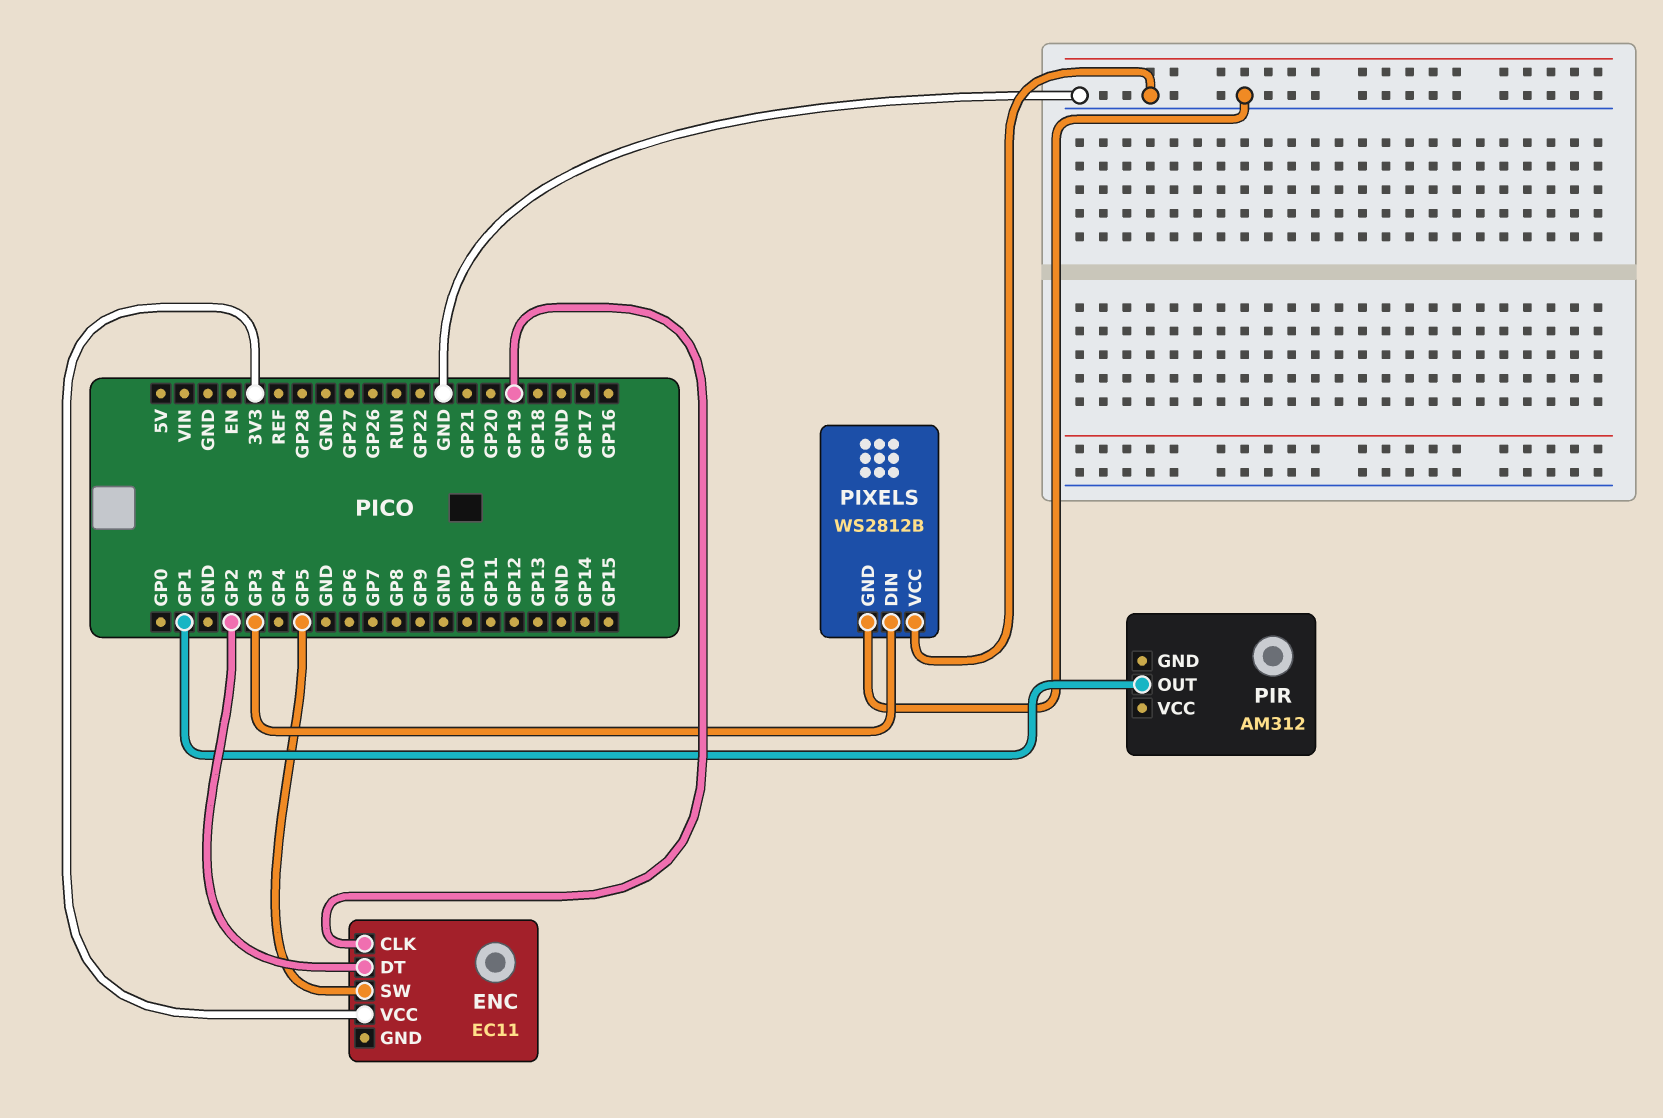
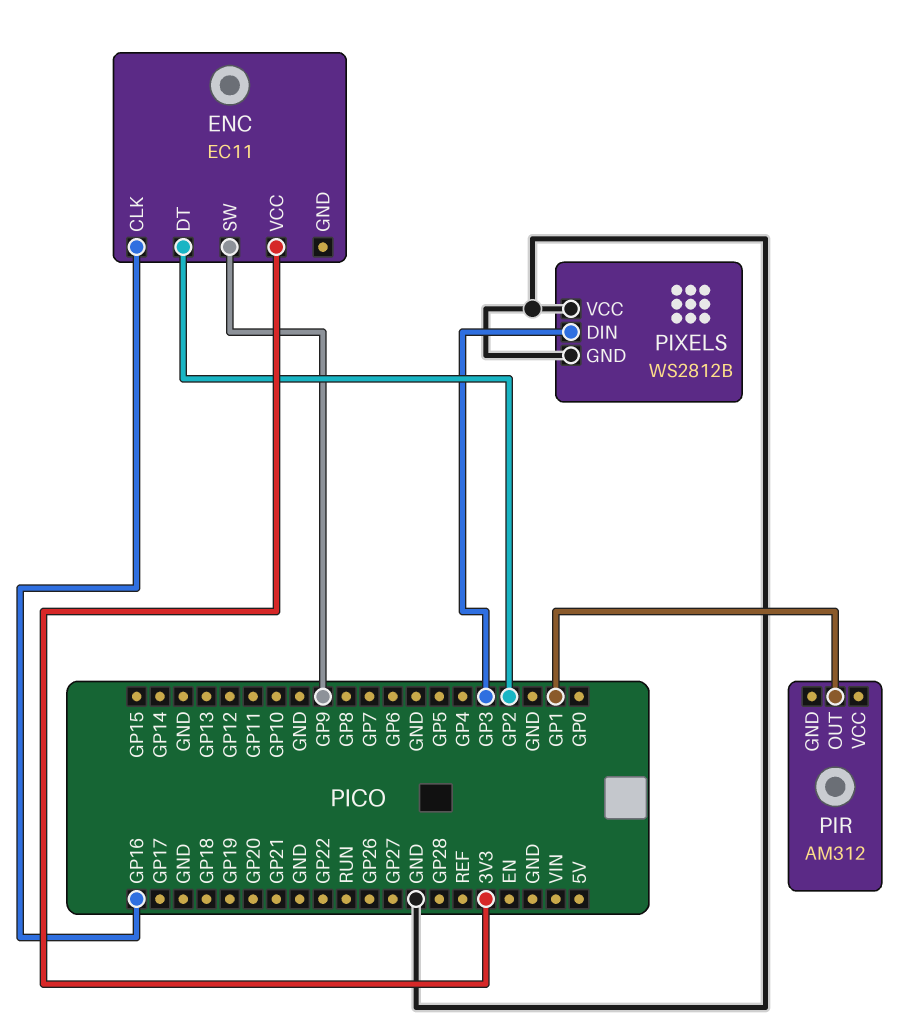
ENC pin CLK: GP19 -> GP16
ENC pin SW: GP5 -> GP9

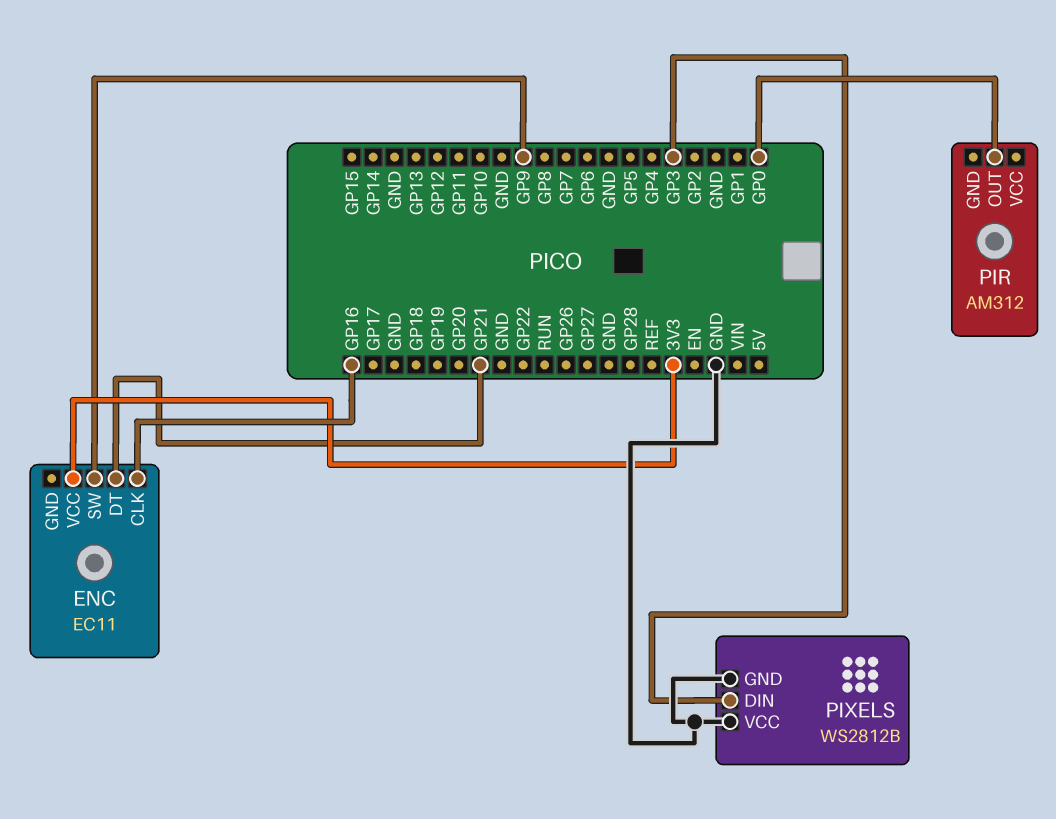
ENC pin DT: GP2 -> GP21
PIR pin OUT: GP1 -> GP0

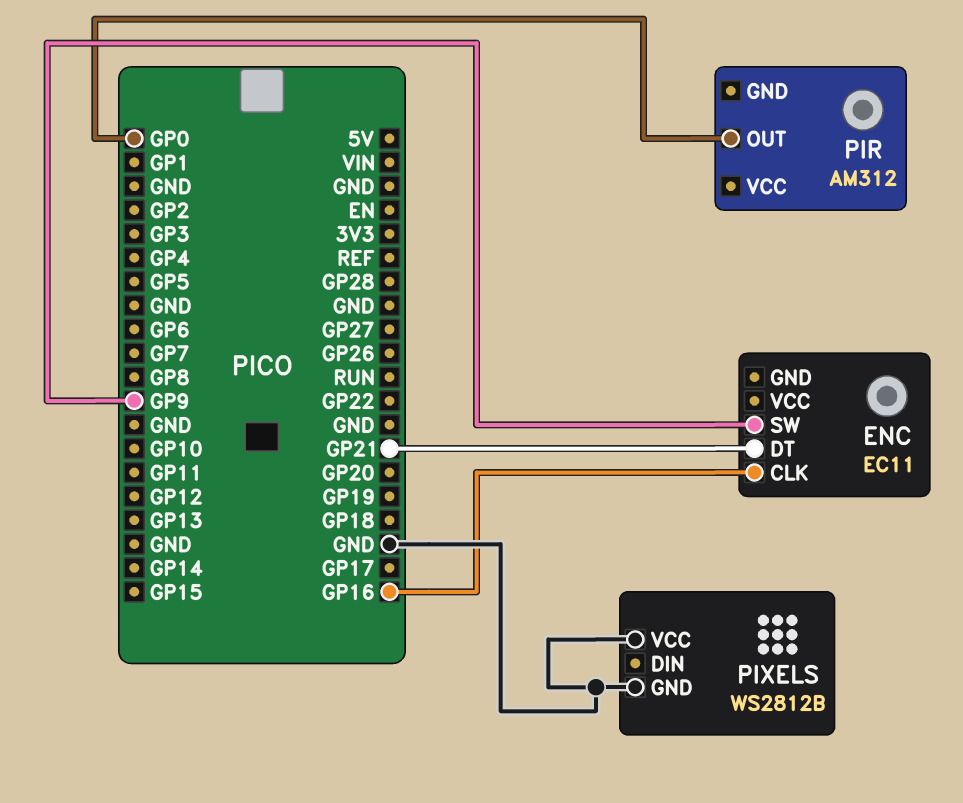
ENC pin VCC: 3V3 -> none
PIXELS pin DIN: GP3 -> none

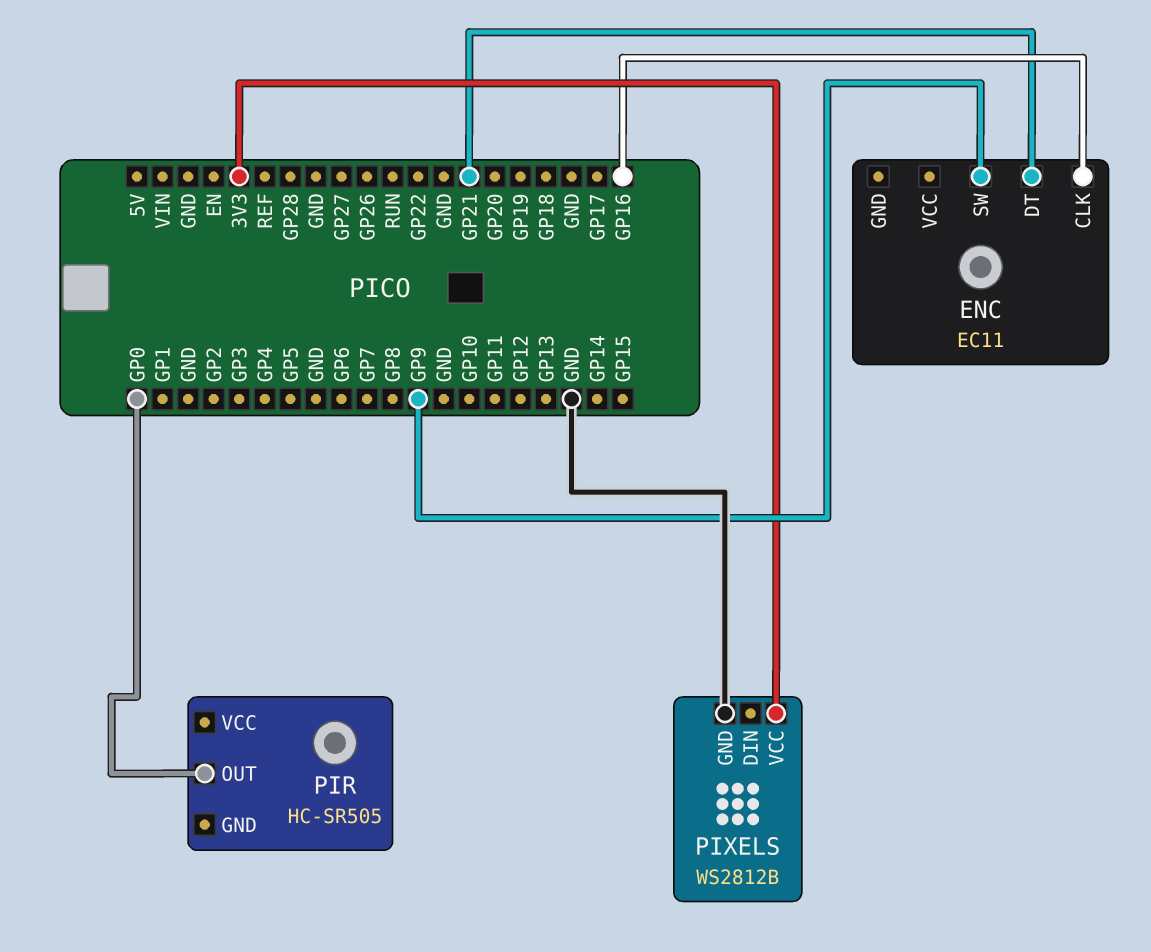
PIR: AM312 -> HC-SR505
PIXELS pin VCC: GND -> 3V3

